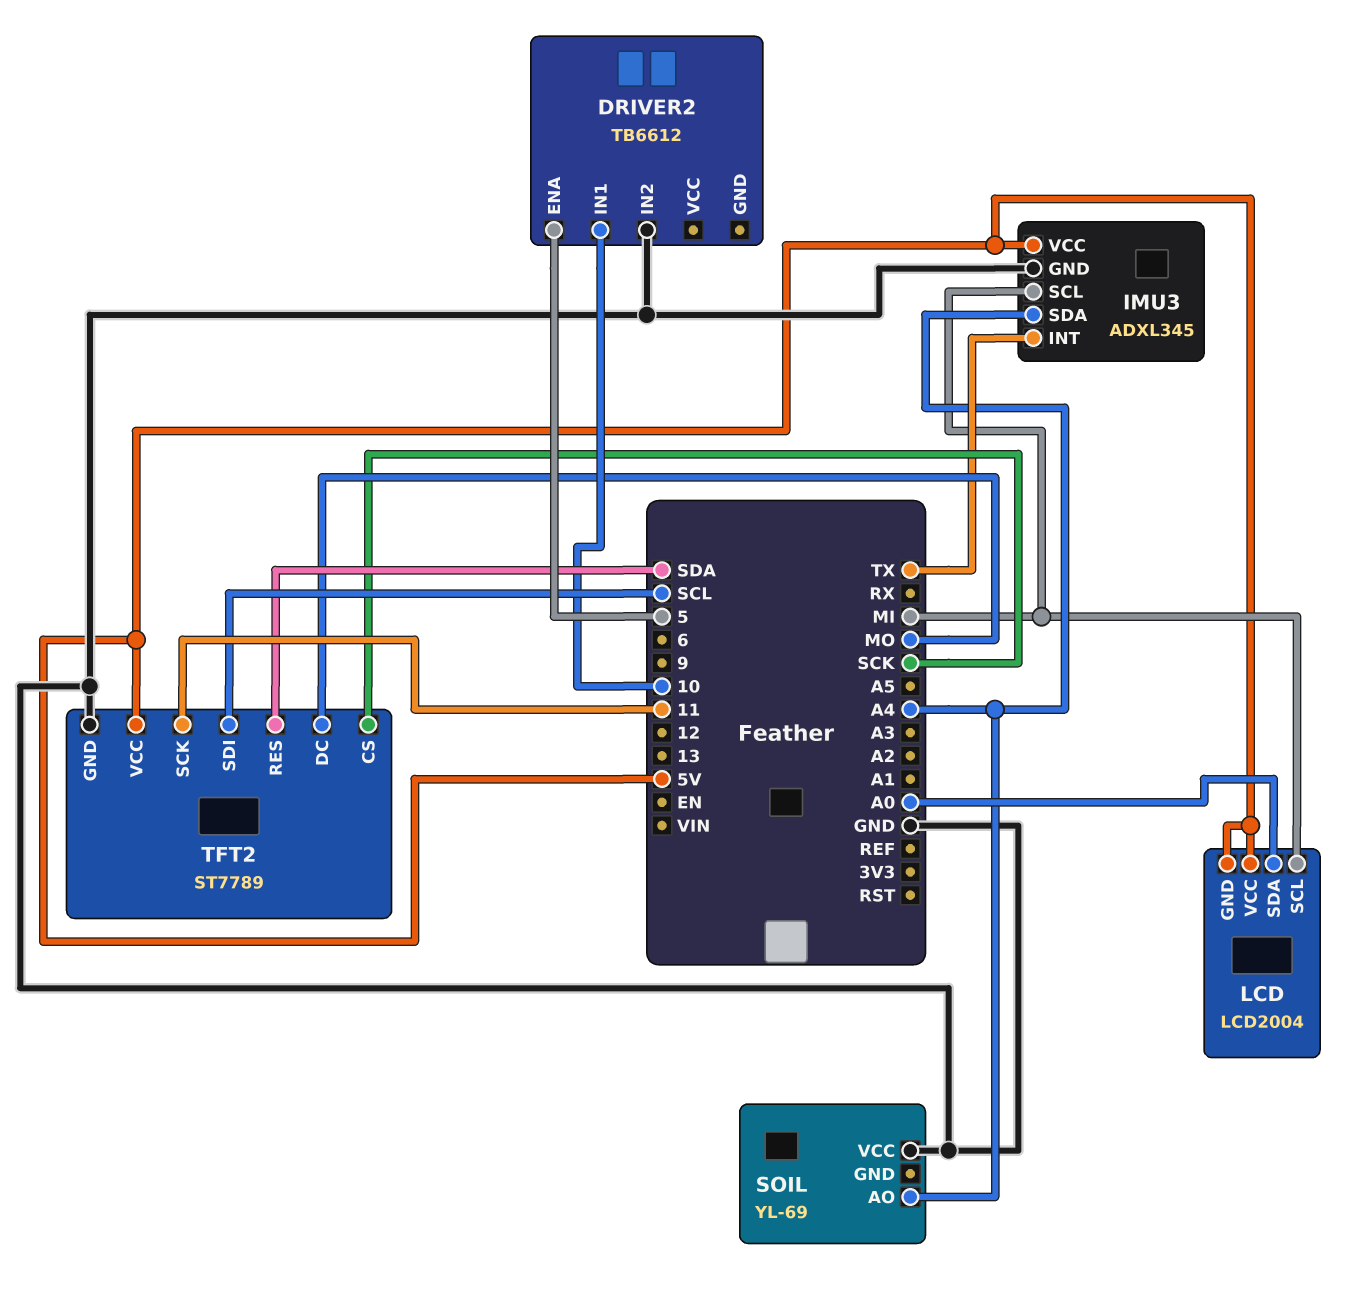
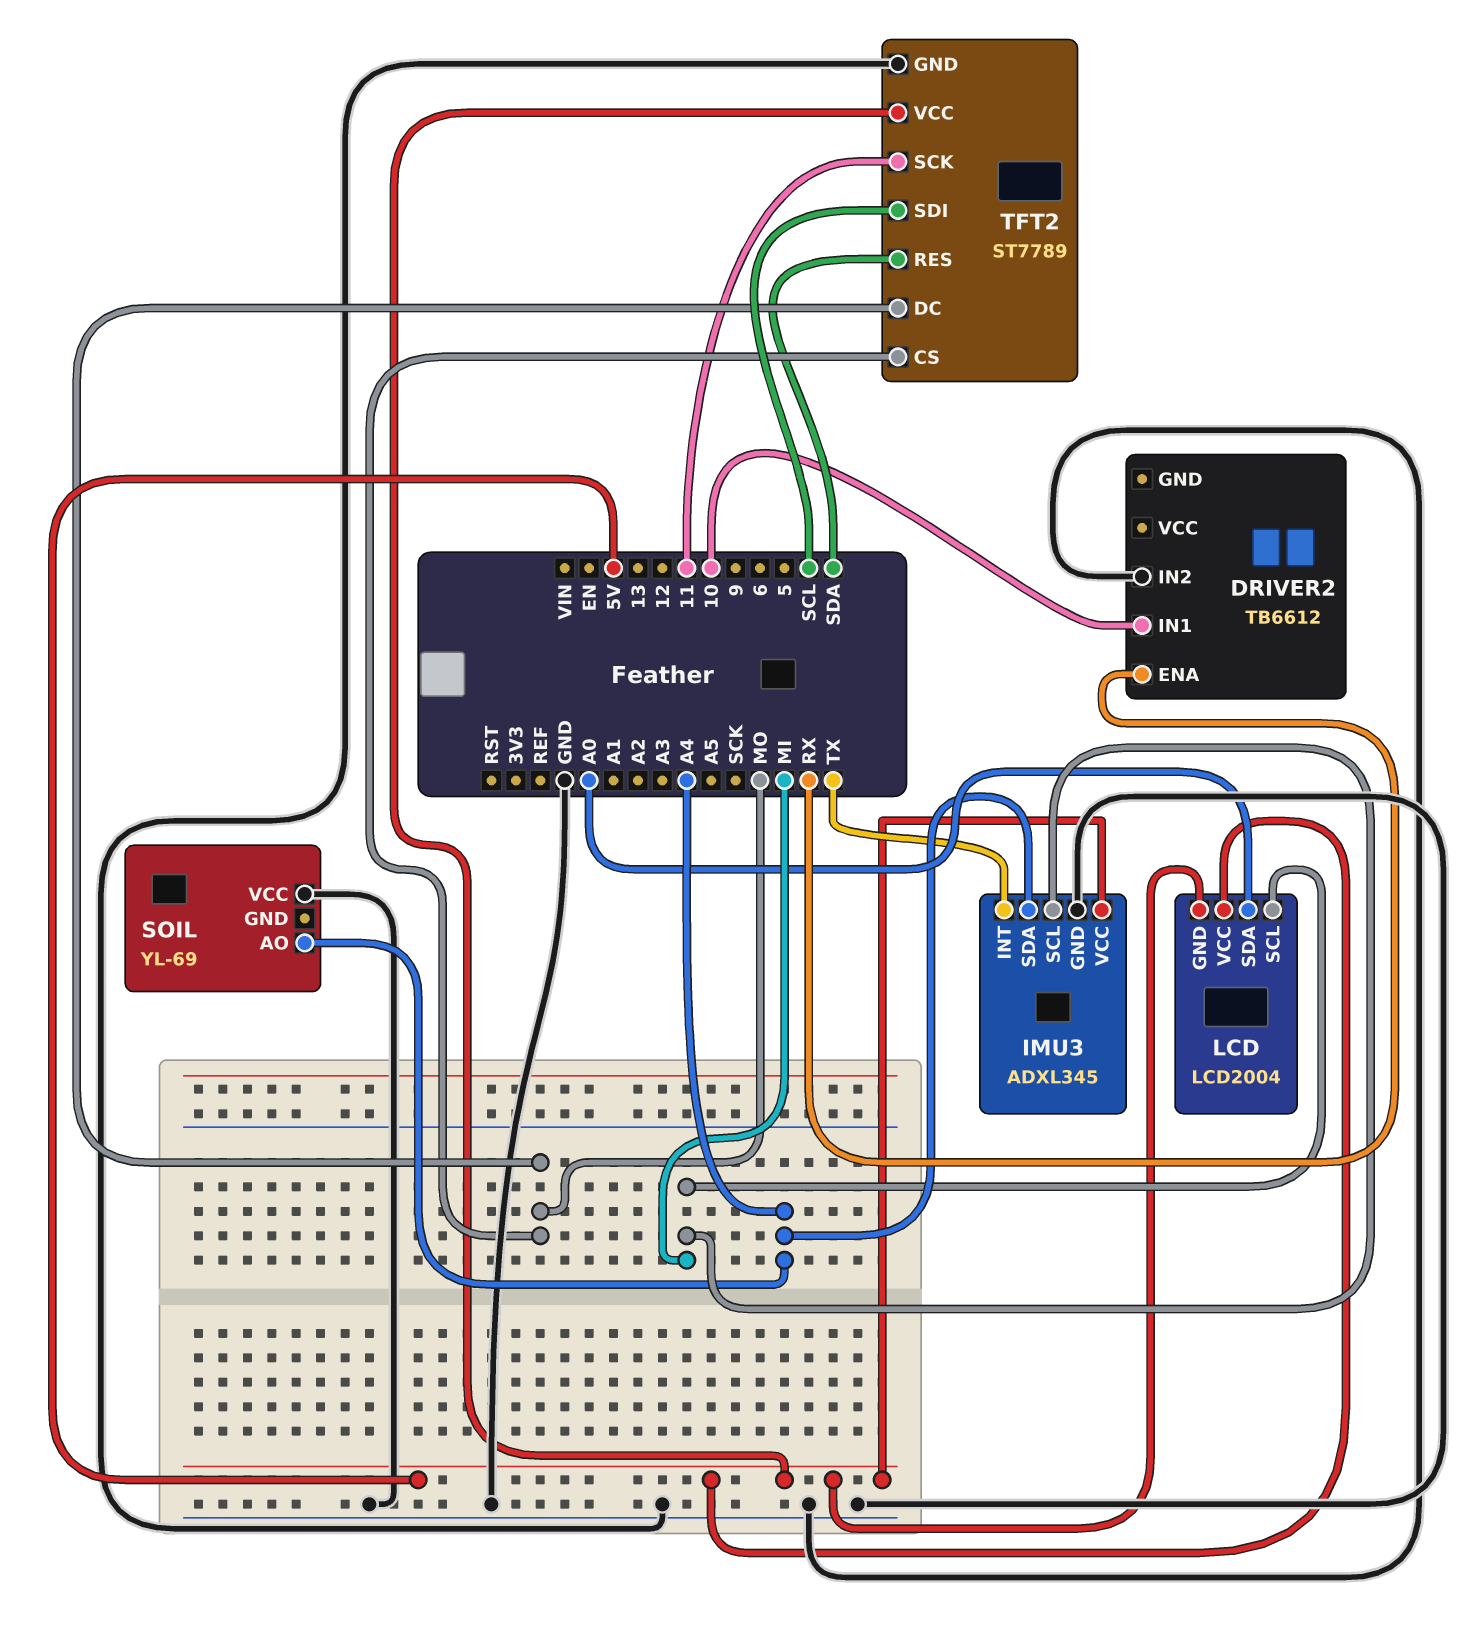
DRIVER2 pin ENA: 5 -> RX
TFT2 pin CS: SCK -> MO

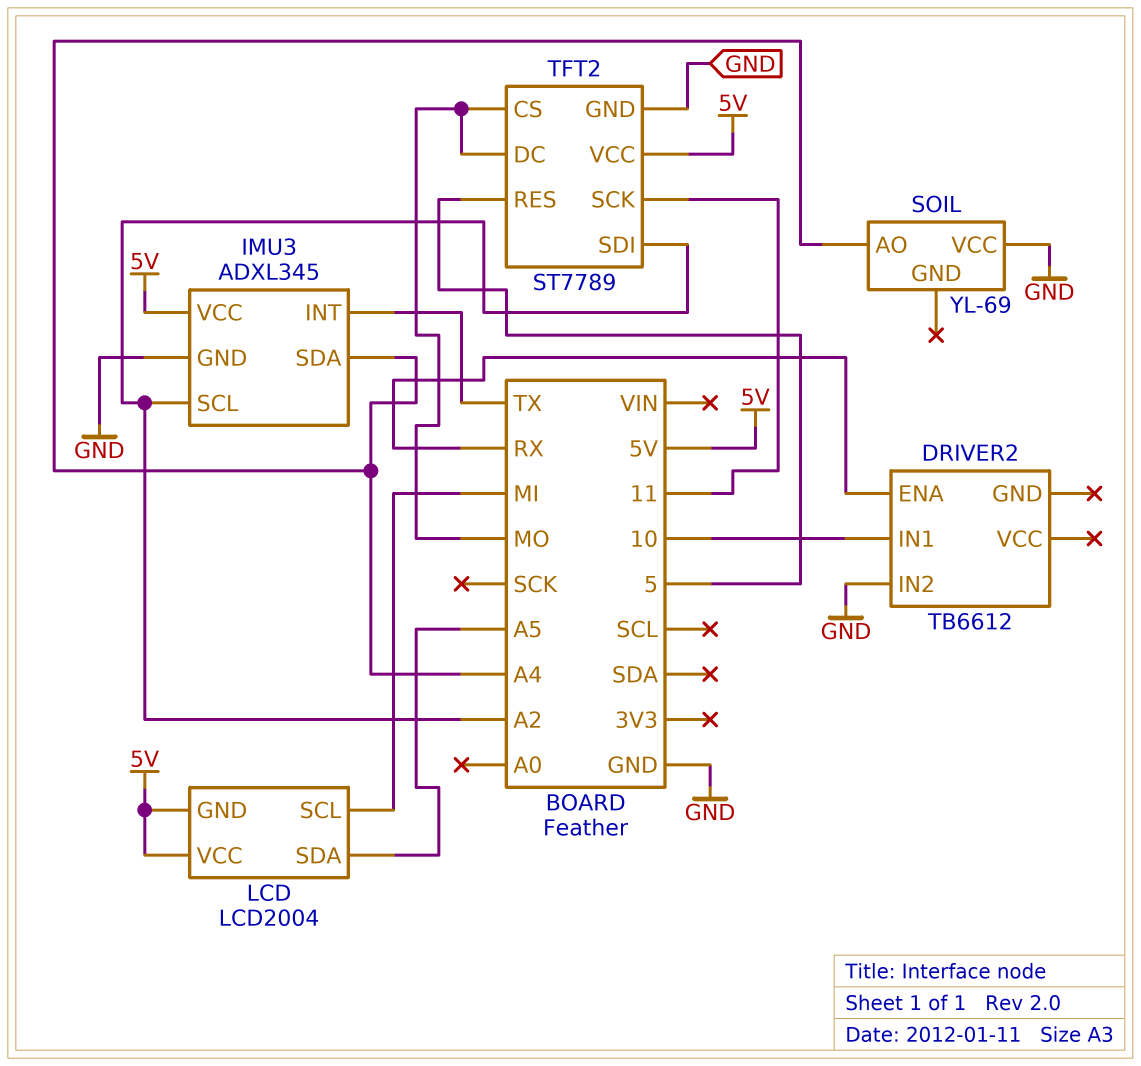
IMU3 pin SCL: MI -> A2
LCD pin SDA: A0 -> A5
TFT2 pin RES: SDA -> 5
TFT2 pin SDI: SCL -> A2

